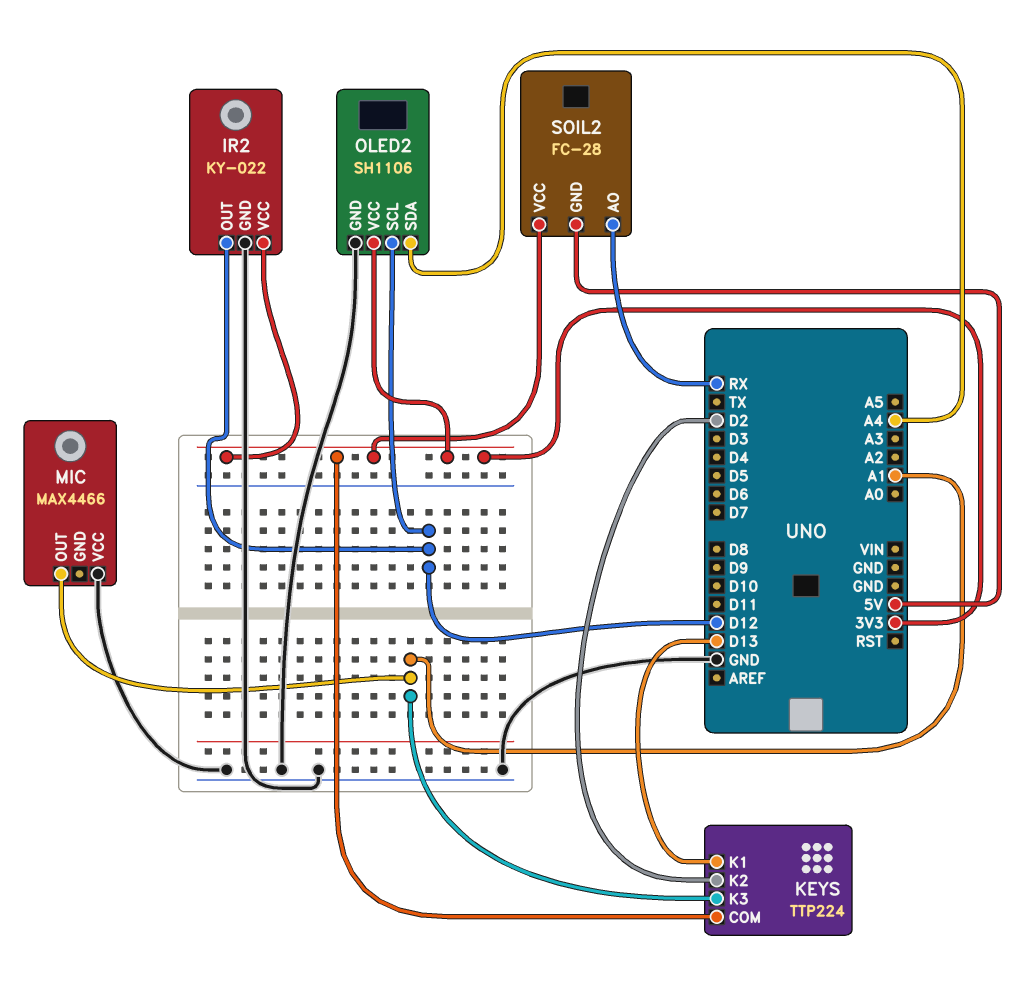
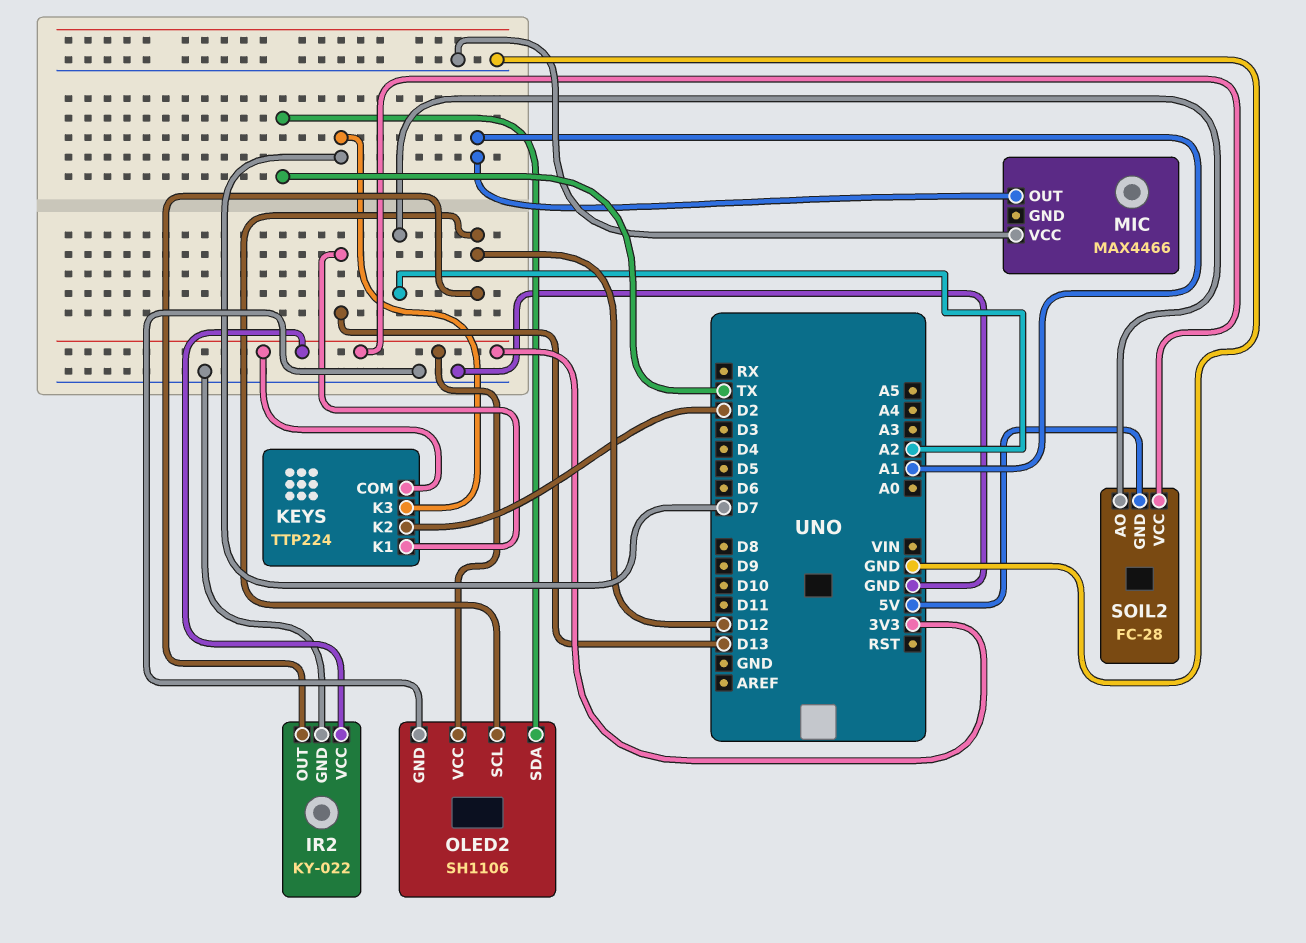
KEYS pin K3: A1 -> D7
OLED2 pin SDA: A4 -> TX
SOIL2 pin AO: RX -> A2

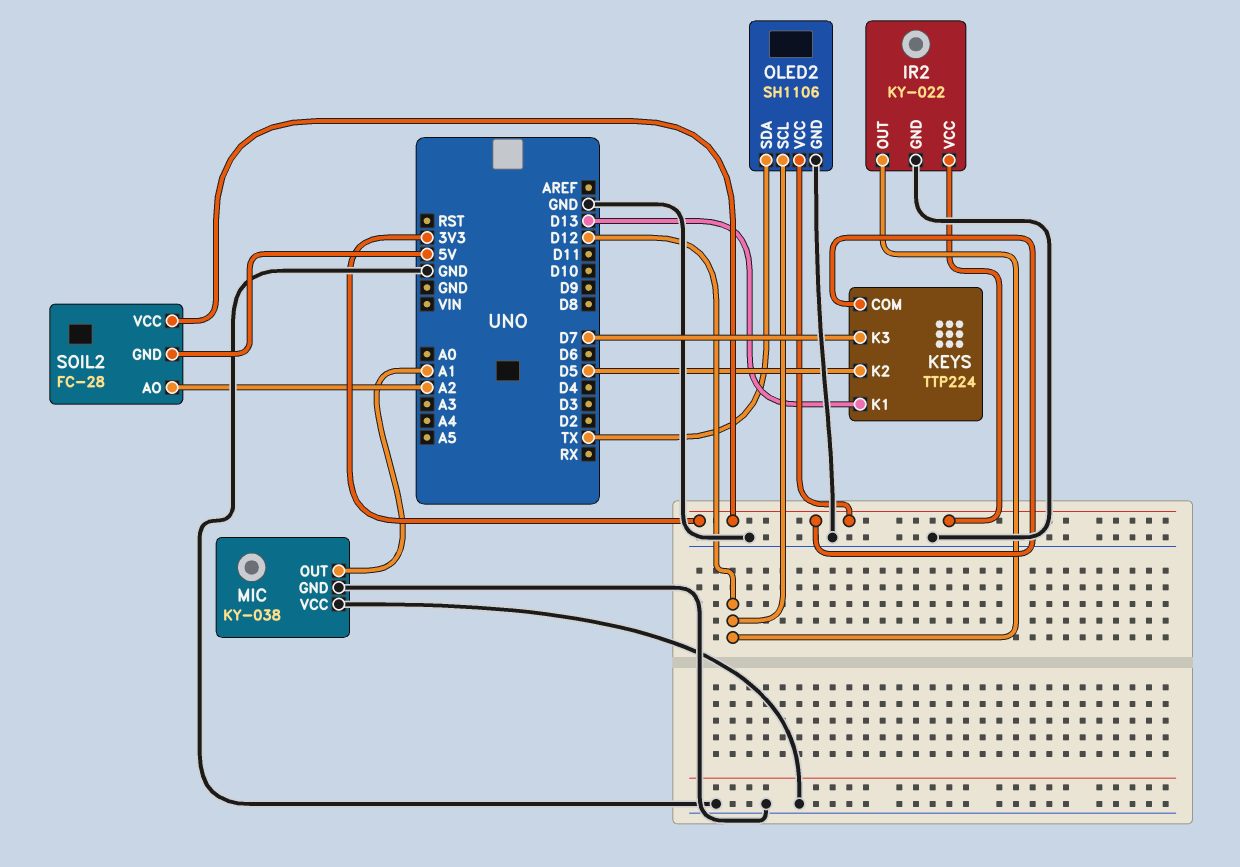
KEYS pin K2: D2 -> D5
MIC: MAX4466 -> KY-038
MIC pin GND: none -> GND

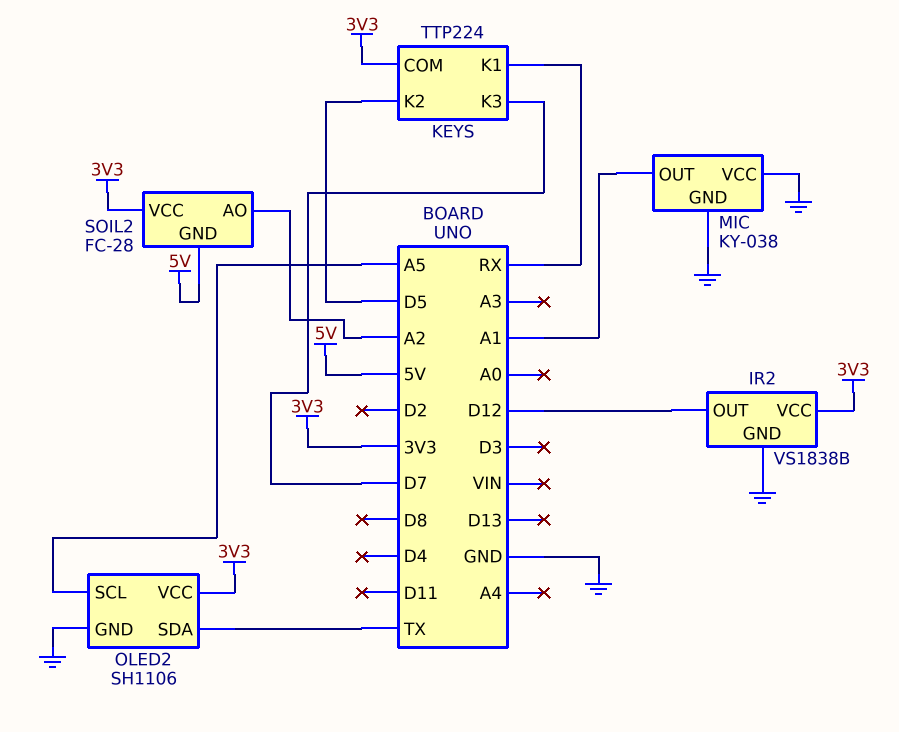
IR2: KY-022 -> VS1838B
KEYS pin K1: D13 -> RX
OLED2 pin SCL: D12 -> A5

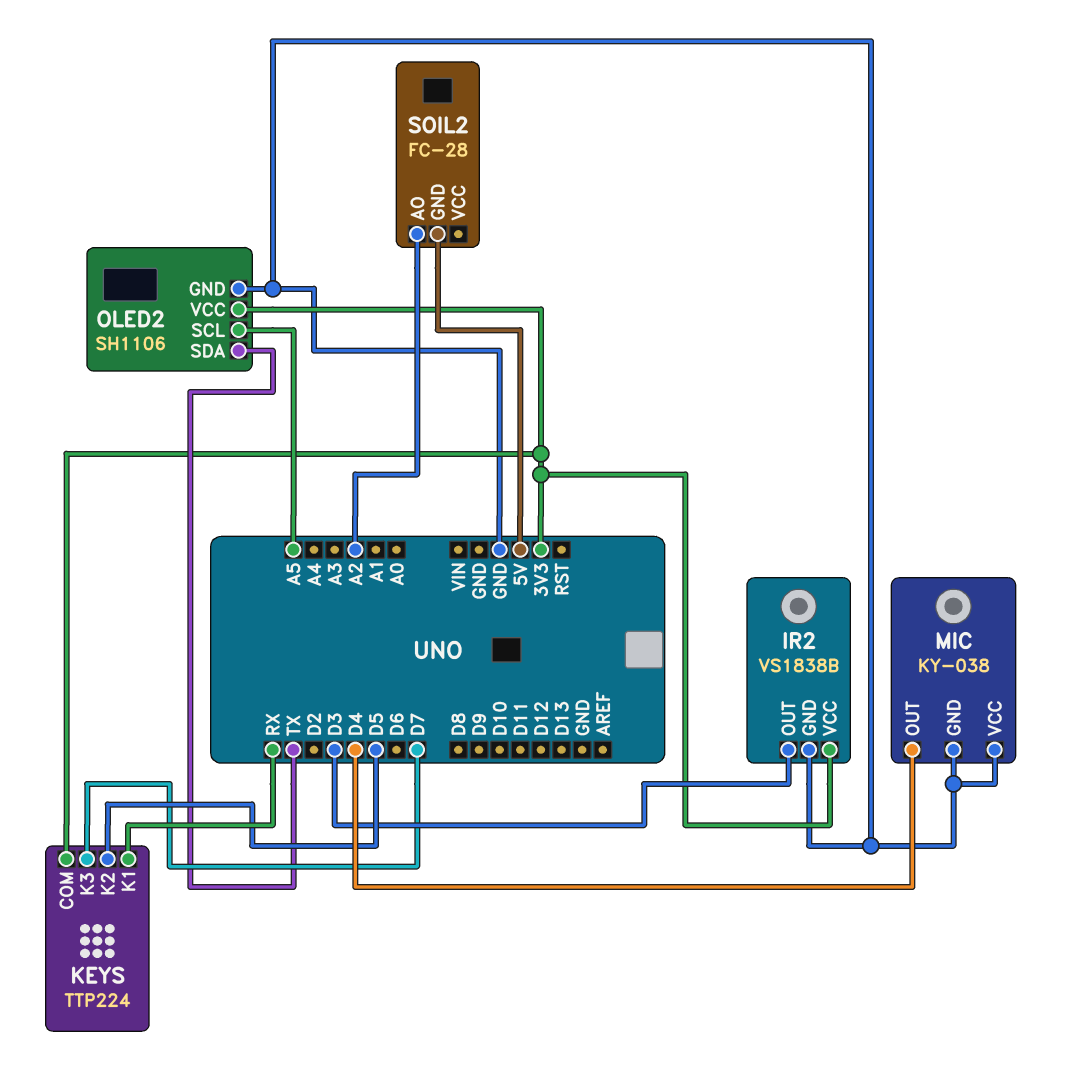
IR2 pin OUT: D12 -> D3
MIC pin OUT: A1 -> D4
SOIL2 pin VCC: 3V3 -> none

